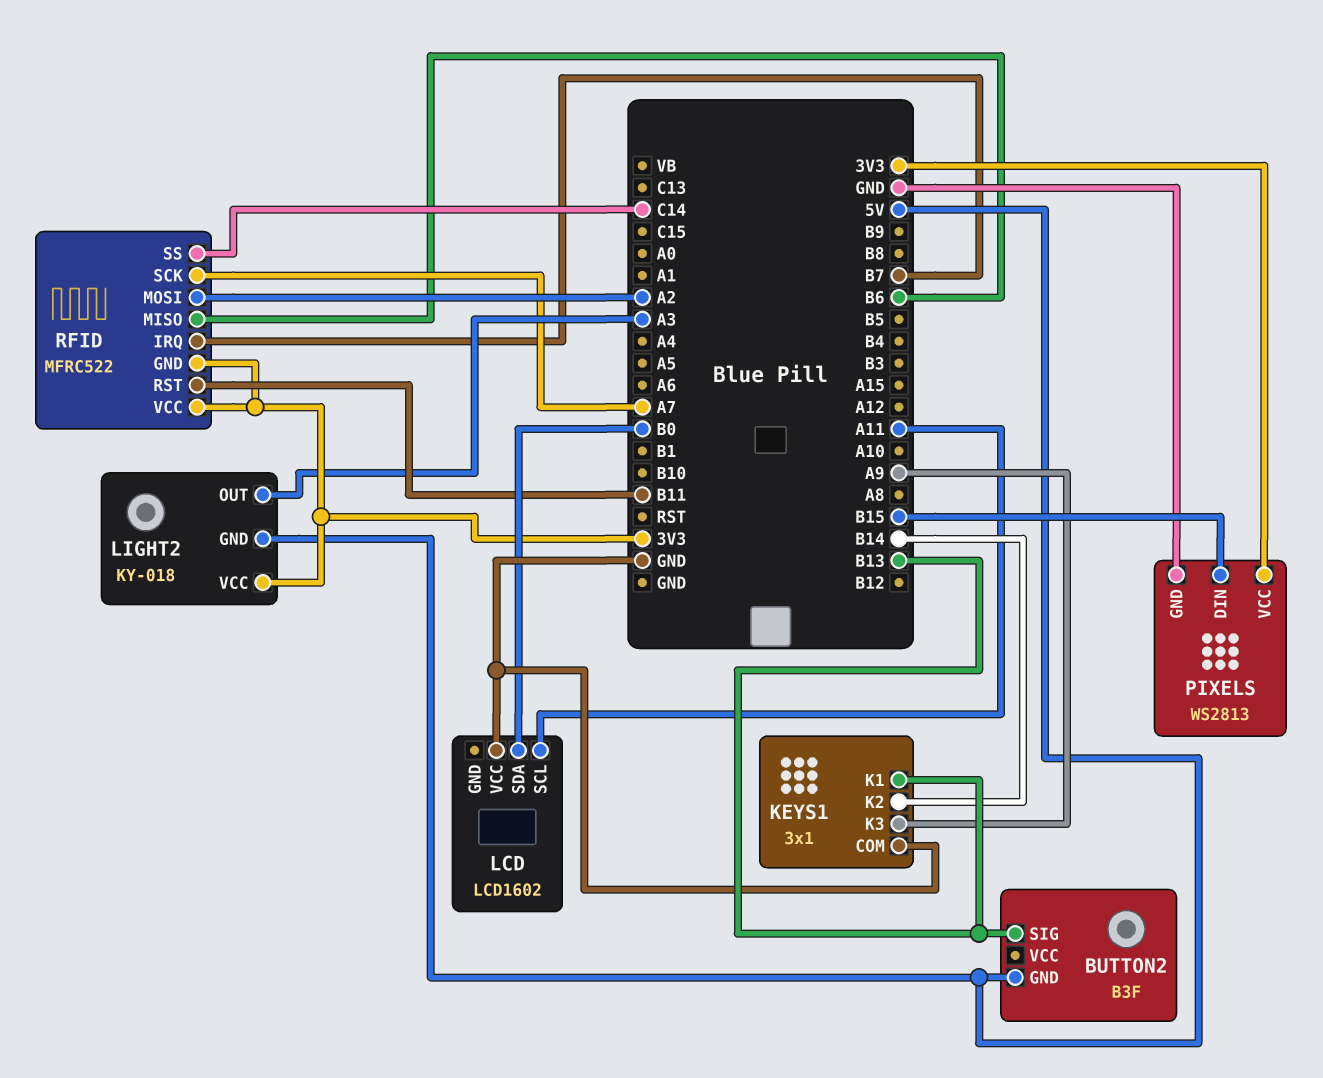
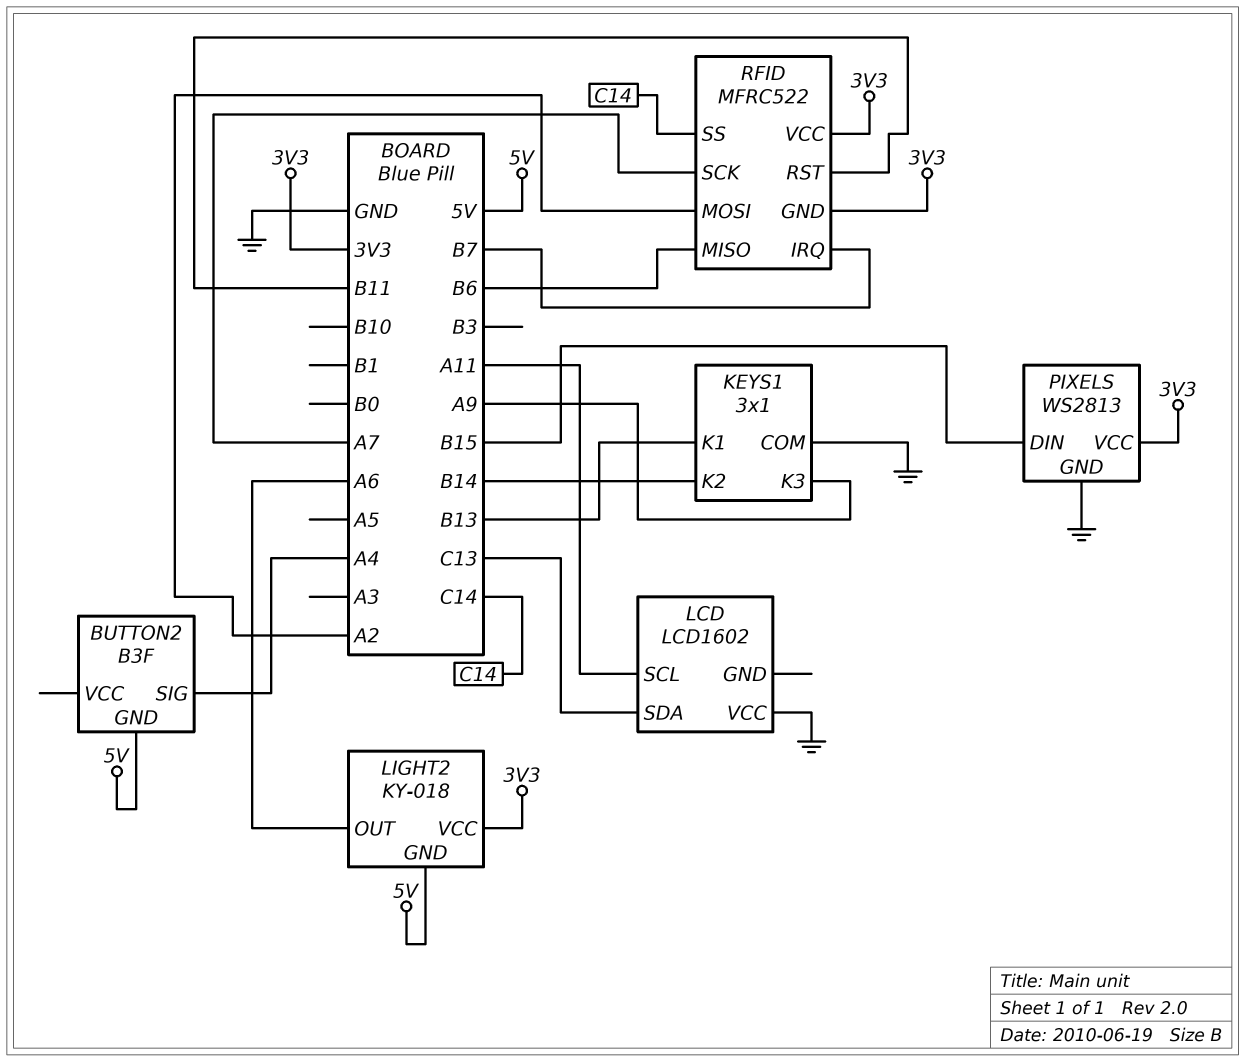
BUTTON2 pin SIG: B13 -> A4
LCD pin SDA: B0 -> C13
LIGHT2 pin OUT: A3 -> A6

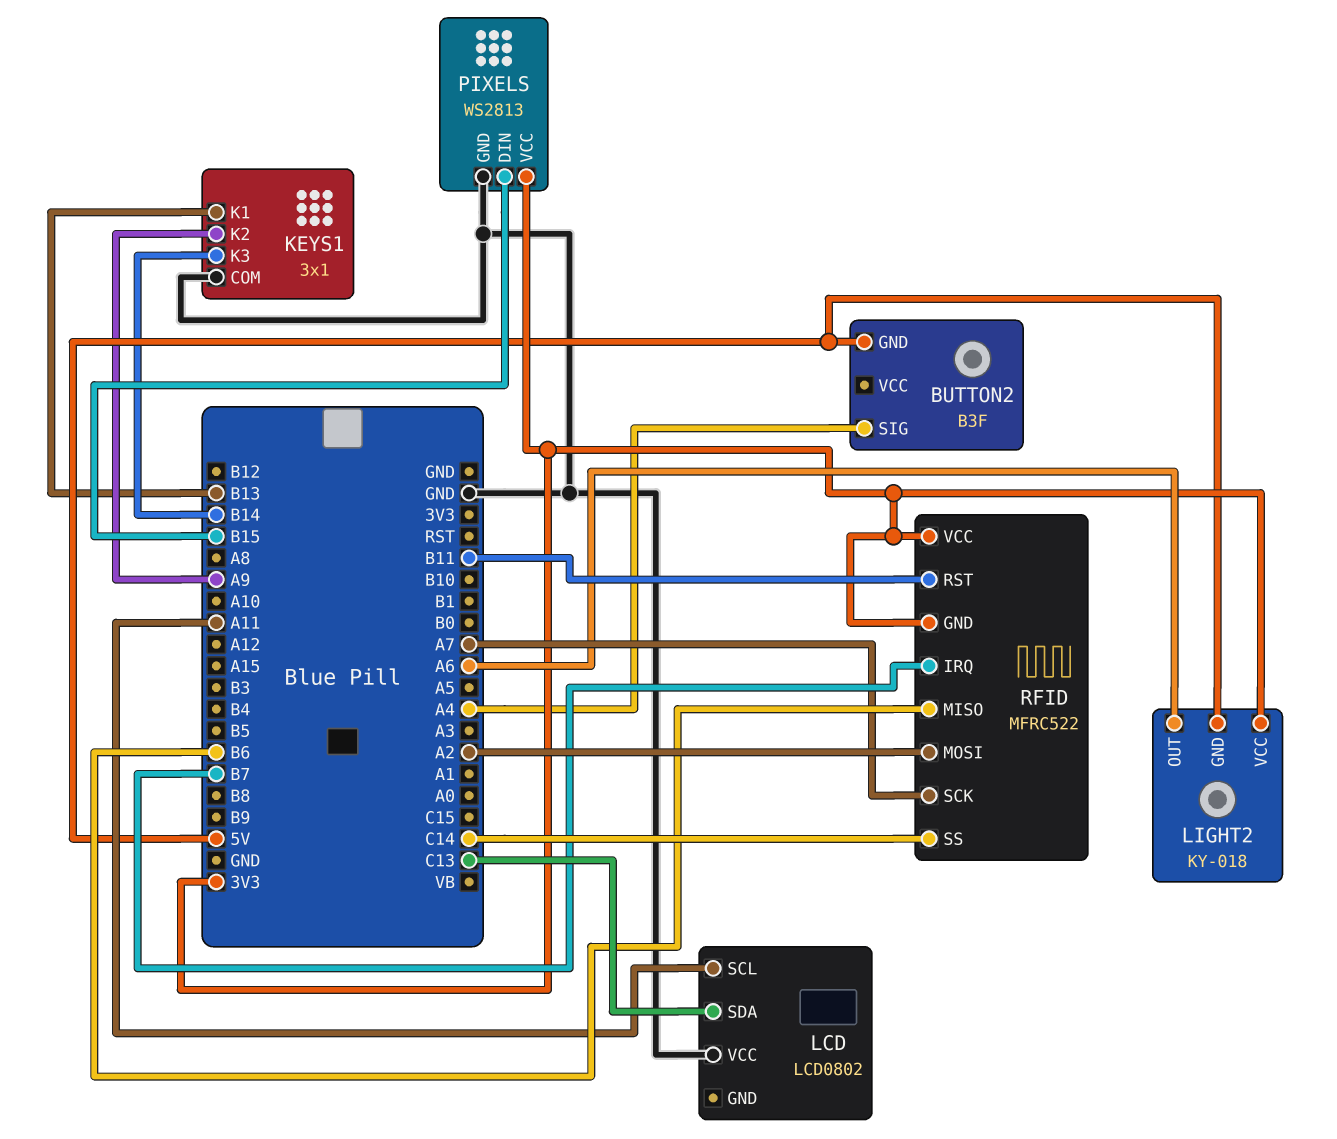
KEYS1 pin K2: B14 -> A9
KEYS1 pin K3: A9 -> B14
LCD: LCD1602 -> LCD0802

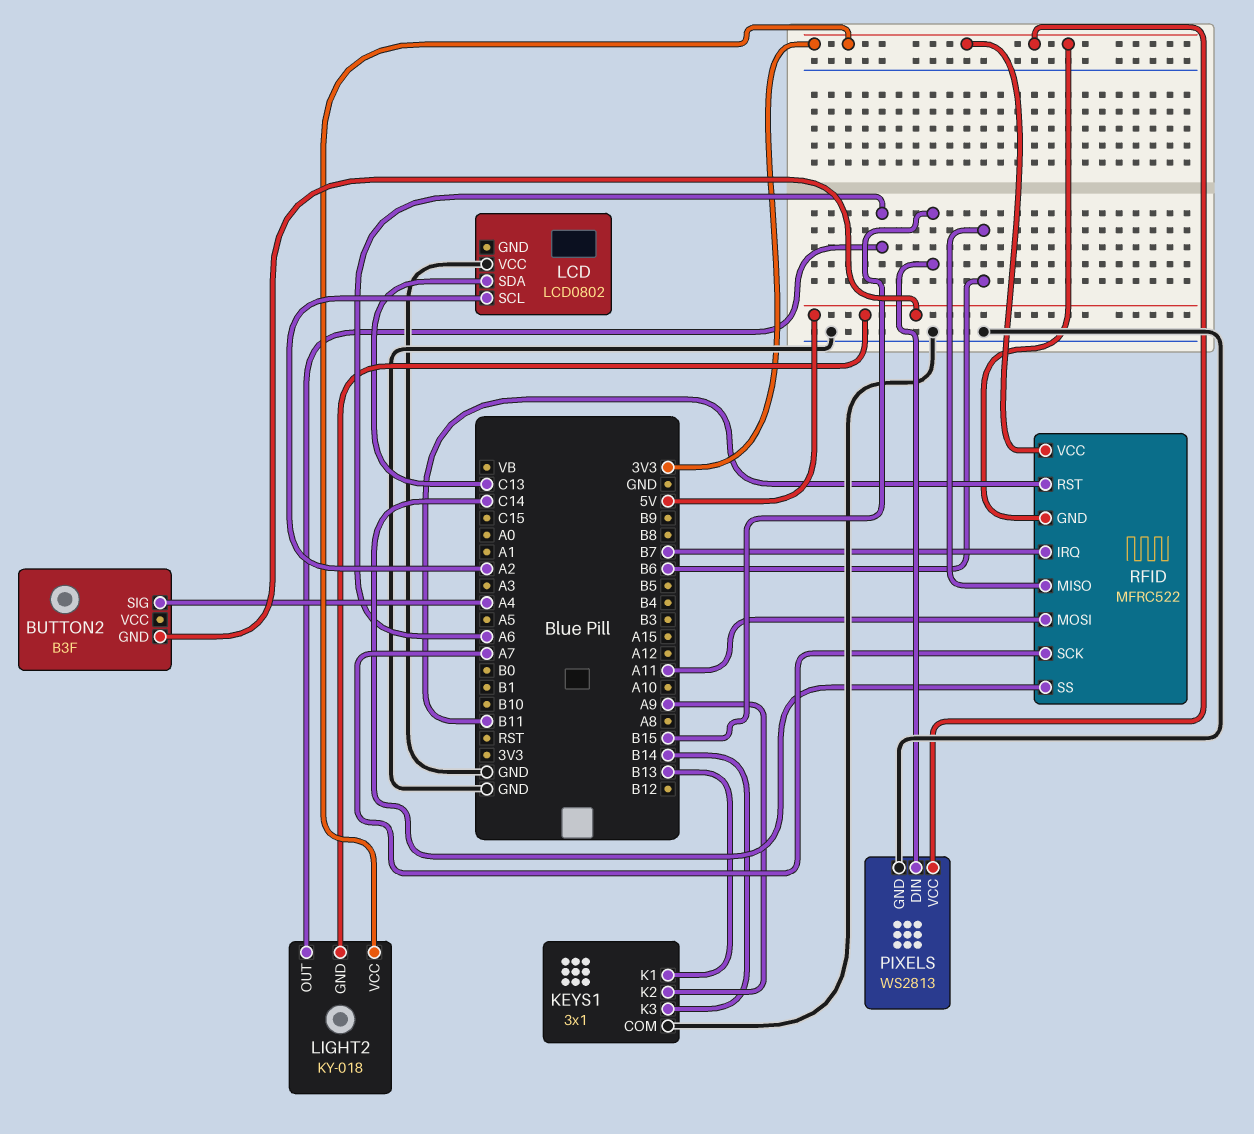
LCD pin SCL: A11 -> A2
RFID pin MOSI: A2 -> A11

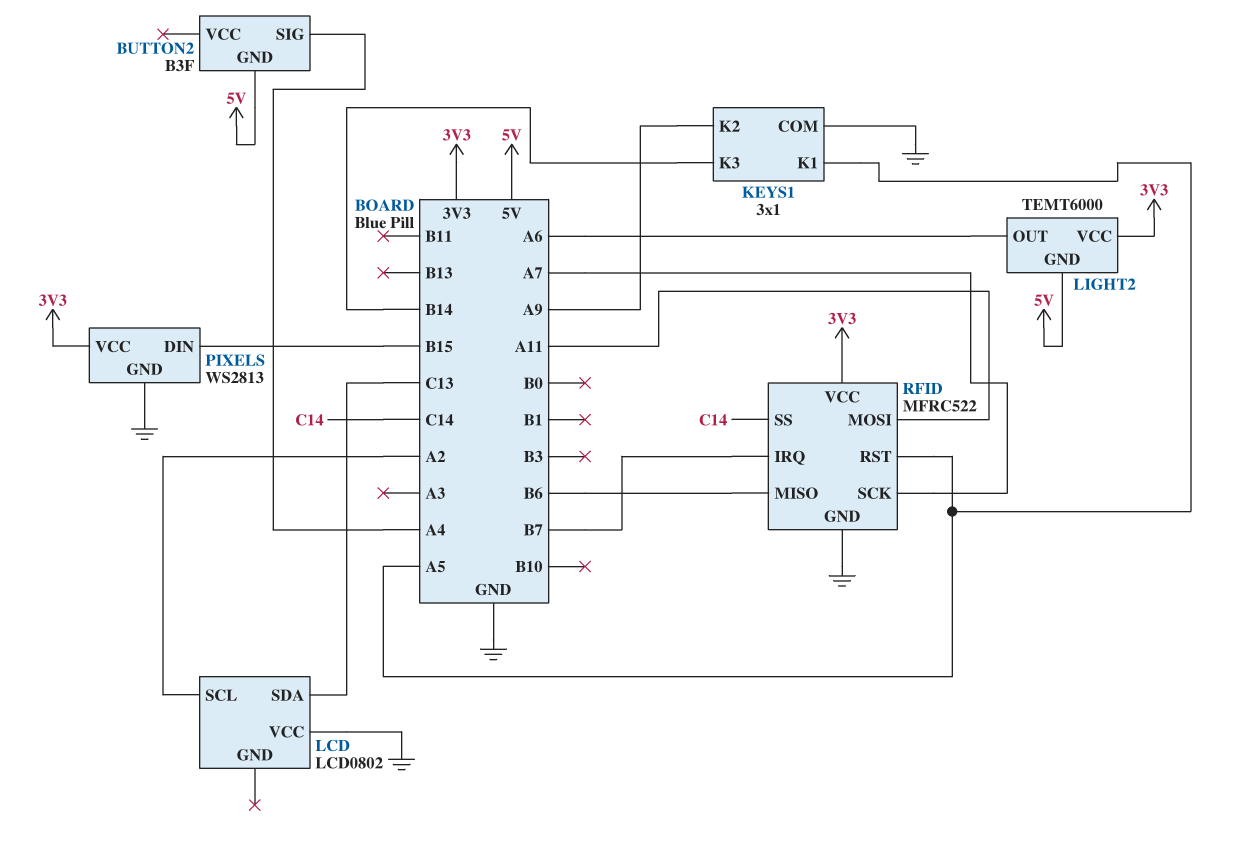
KEYS1 pin K1: B13 -> A5
LIGHT2: KY-018 -> TEMT6000
RFID pin GND: 3V3 -> GND
RFID pin RST: B11 -> A5

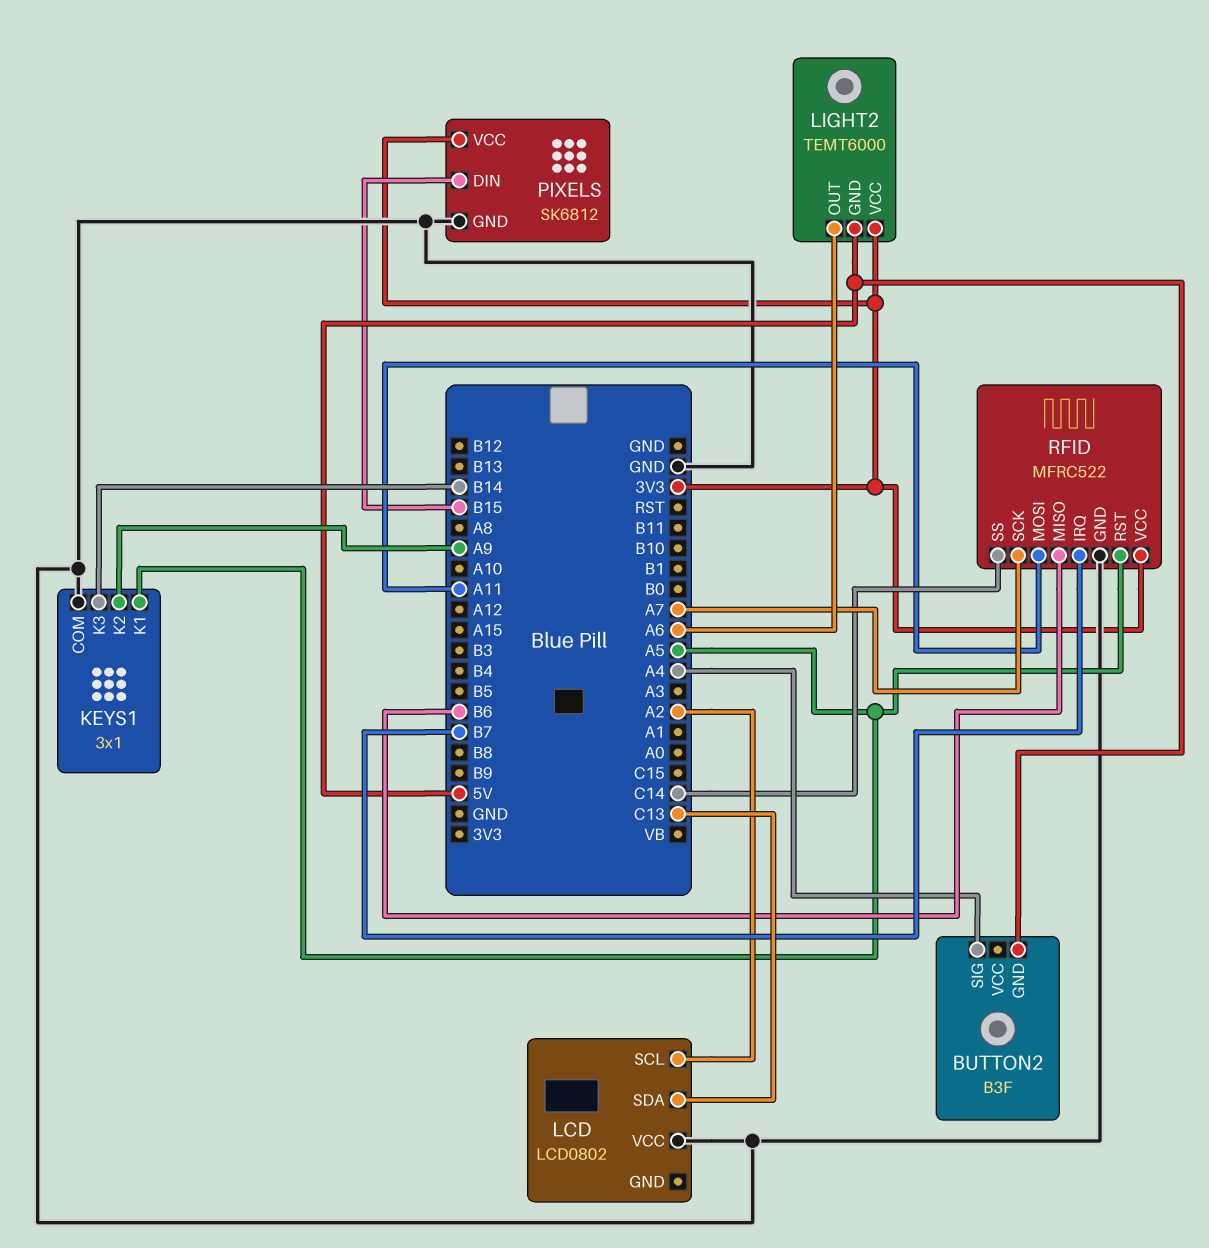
PIXELS: WS2813 -> SK6812

